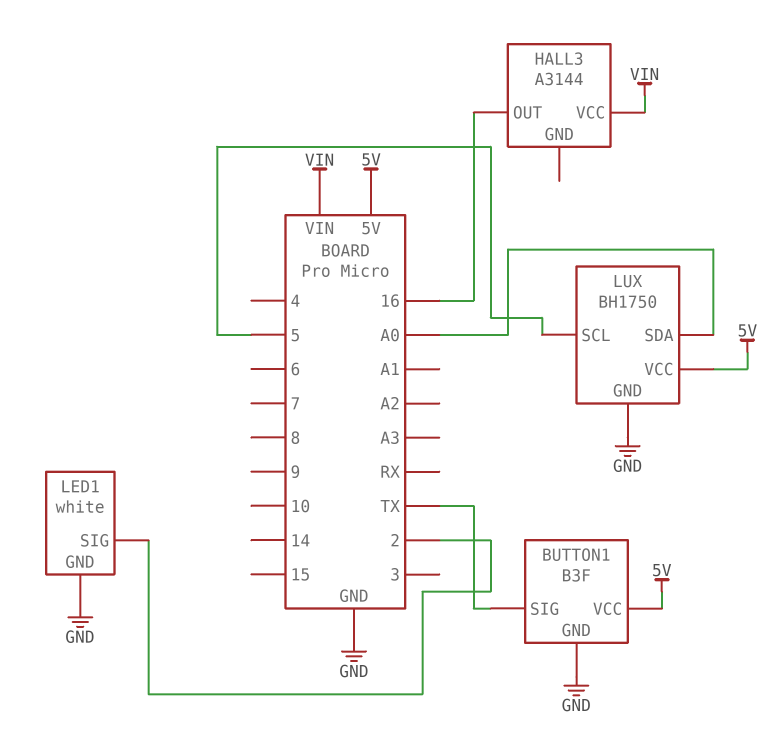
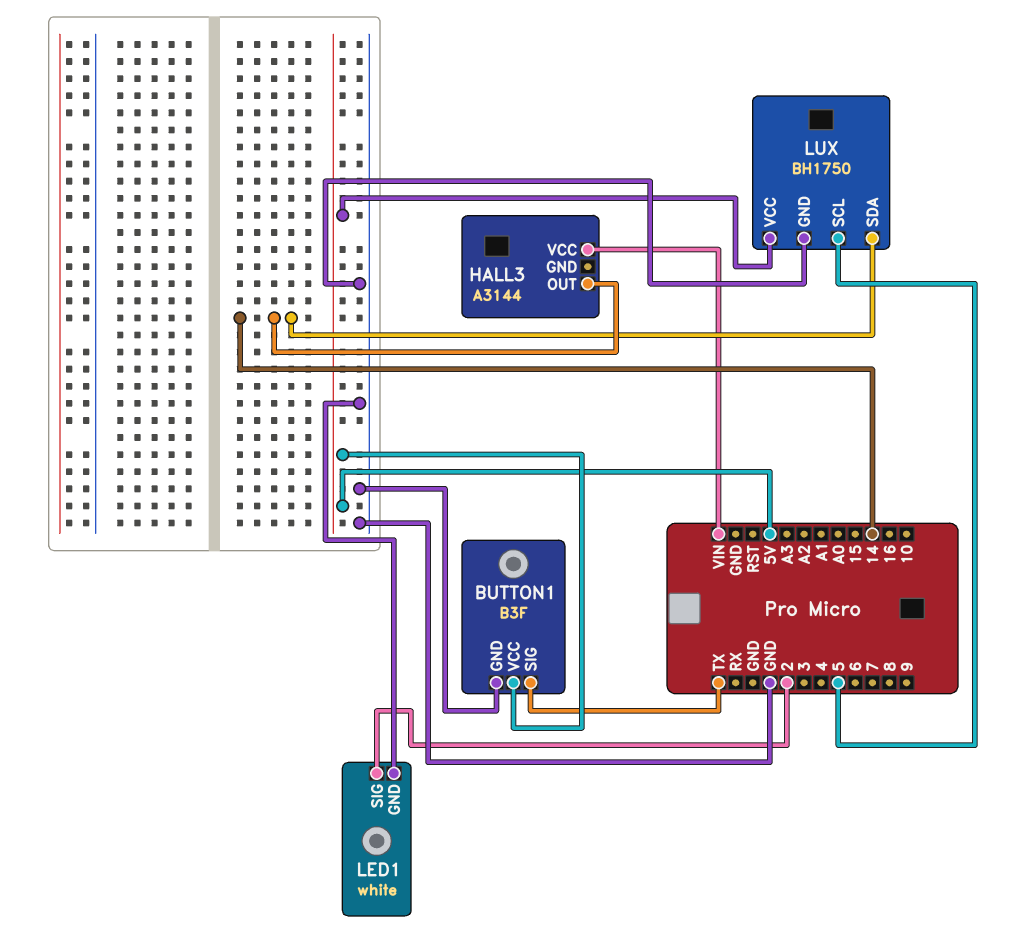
HALL3 pin OUT: 16 -> 14
LUX pin SDA: A0 -> 14

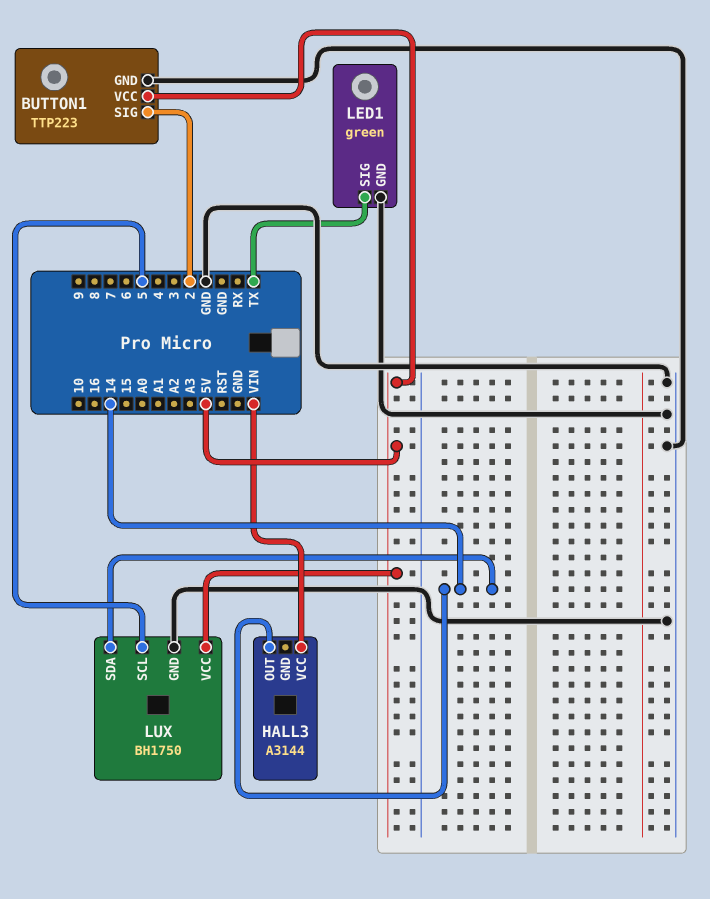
BUTTON1: B3F -> TTP223
BUTTON1 pin SIG: TX -> 2
LED1: white -> green
LED1 pin SIG: 2 -> TX

